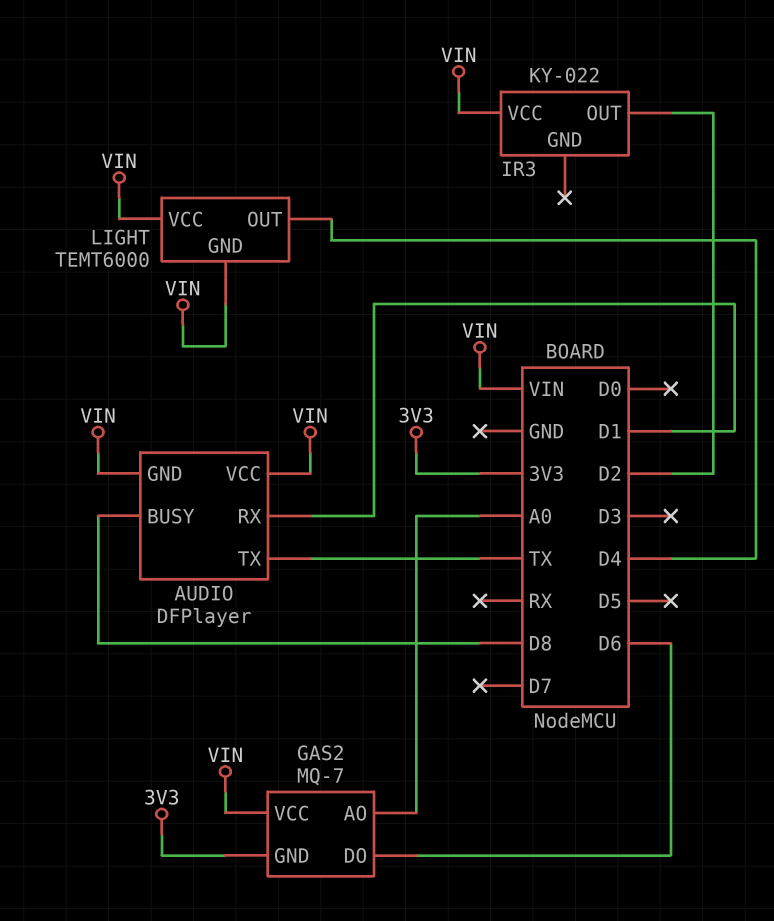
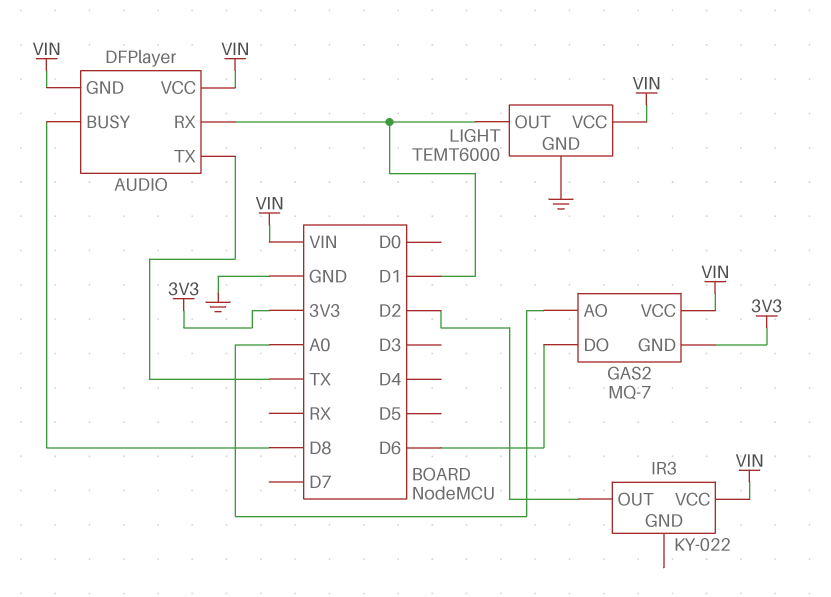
LIGHT pin GND: VIN -> GND
LIGHT pin OUT: D4 -> D1

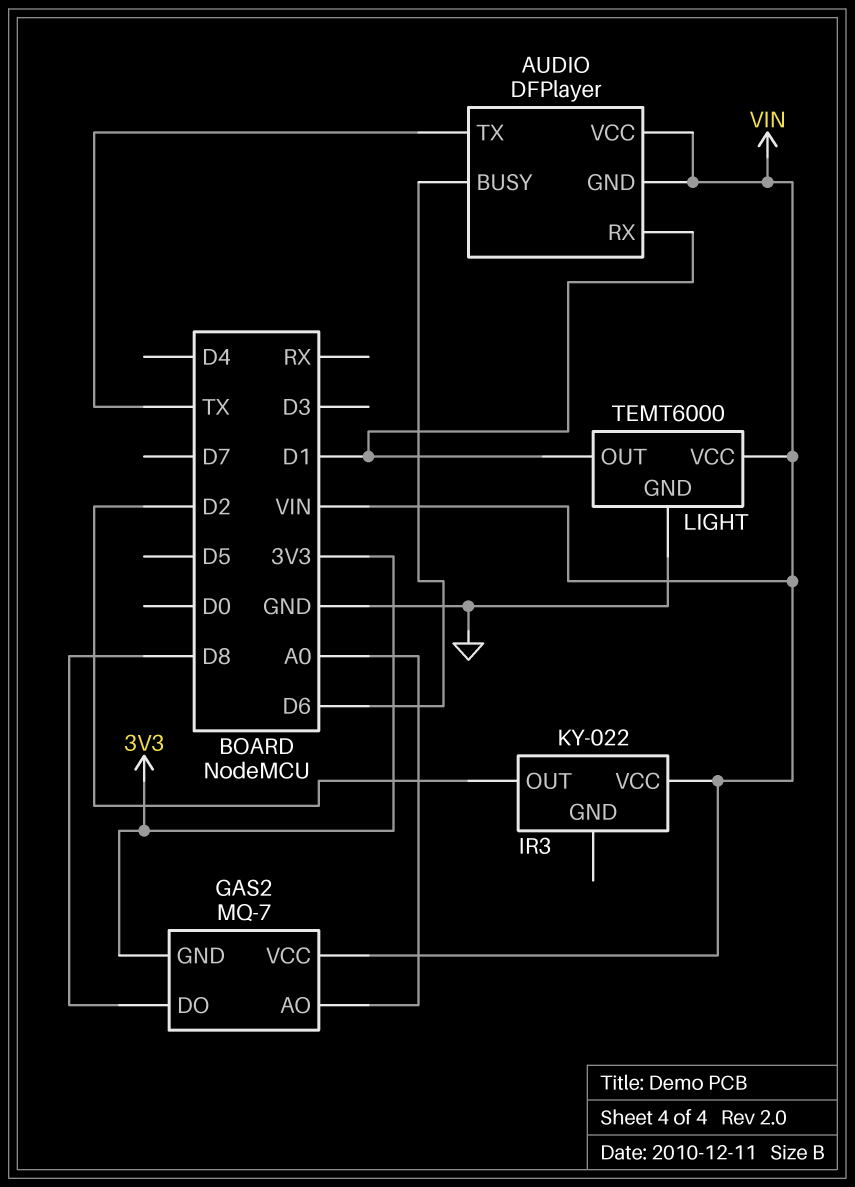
AUDIO pin BUSY: D8 -> D6
GAS2 pin DO: D6 -> D8

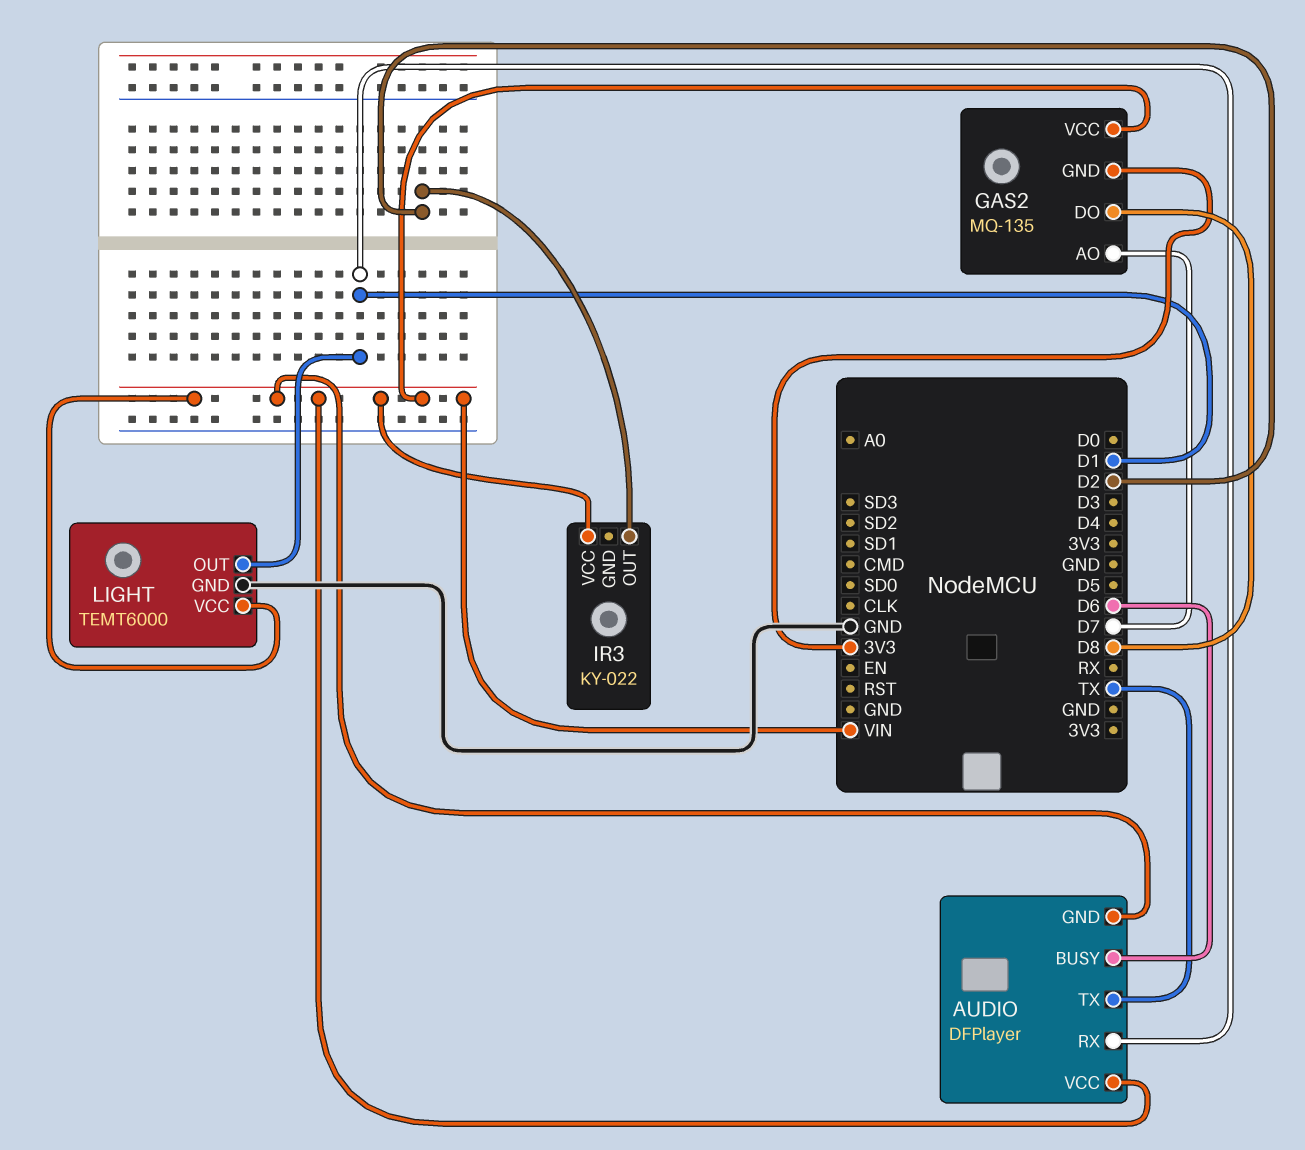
GAS2: MQ-7 -> MQ-135
GAS2 pin AO: A0 -> D7

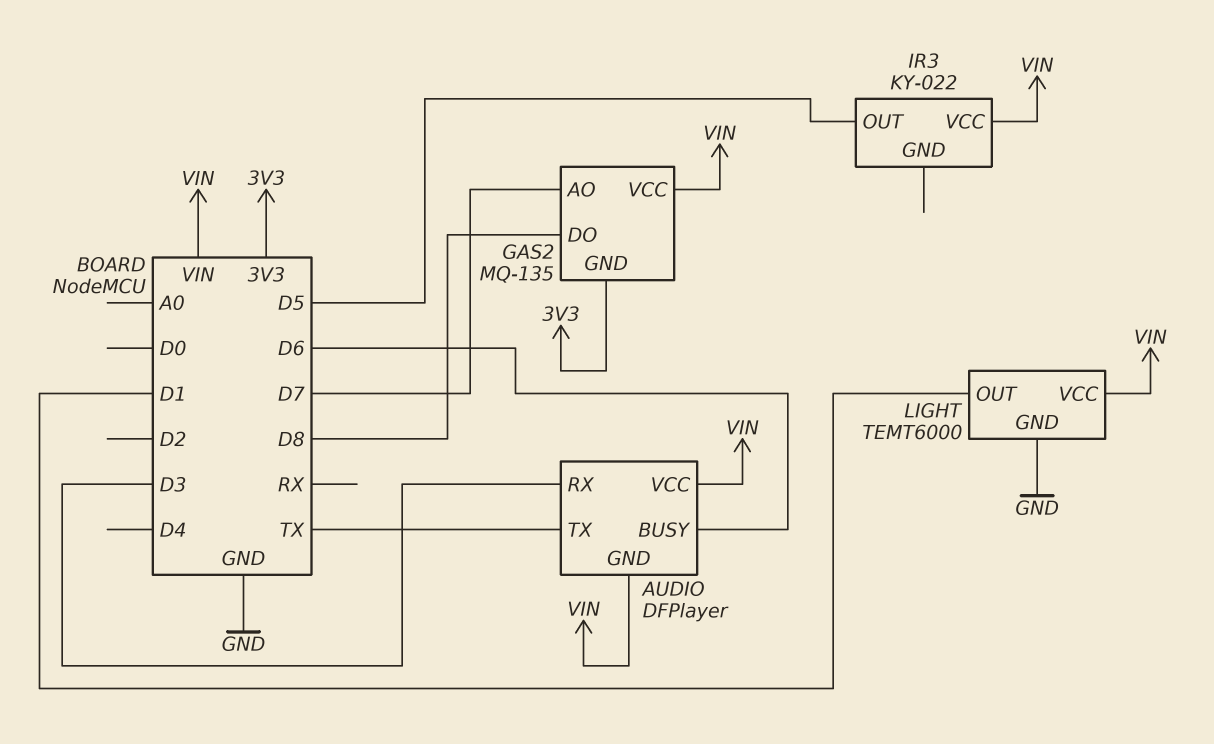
AUDIO pin RX: D1 -> D3
IR3 pin OUT: D2 -> D5

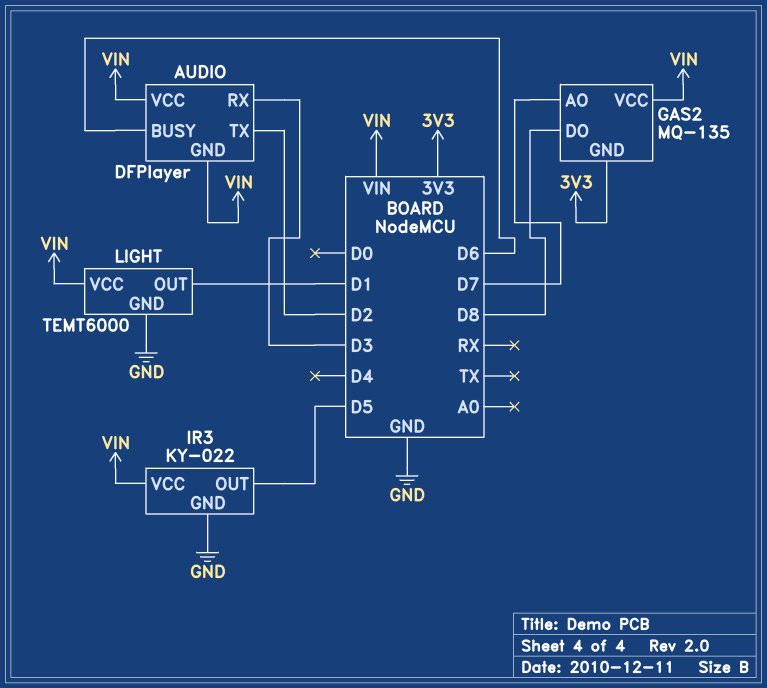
AUDIO pin TX: TX -> D2
IR3 pin GND: none -> GND

